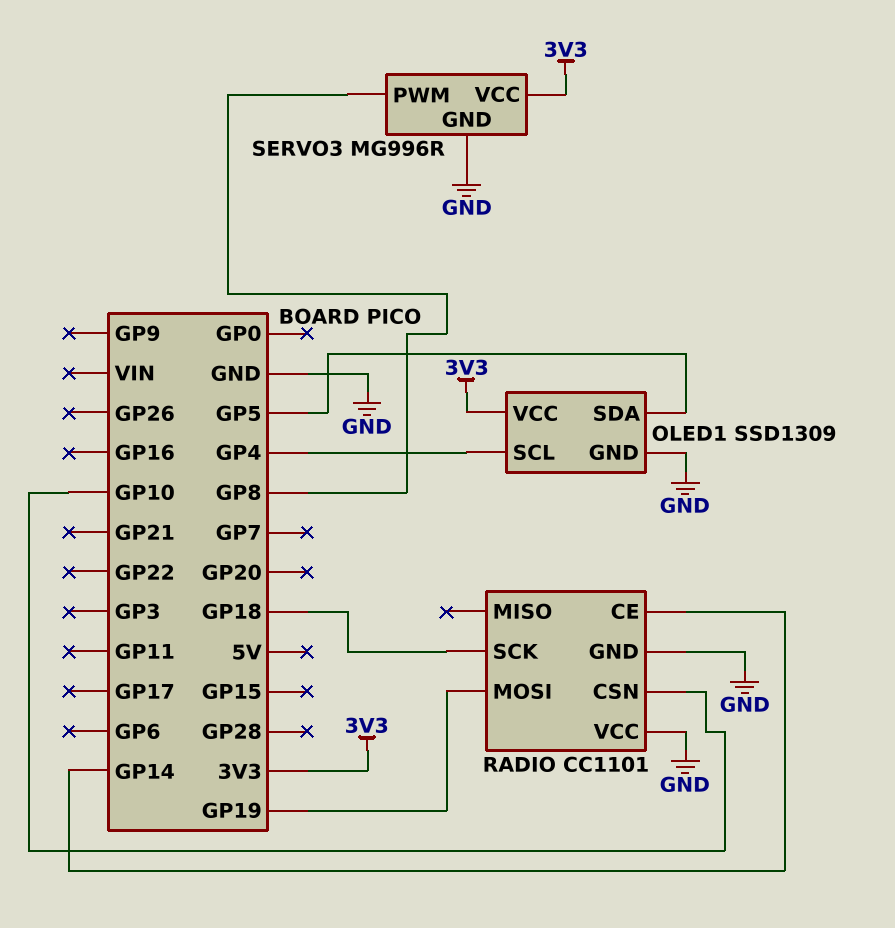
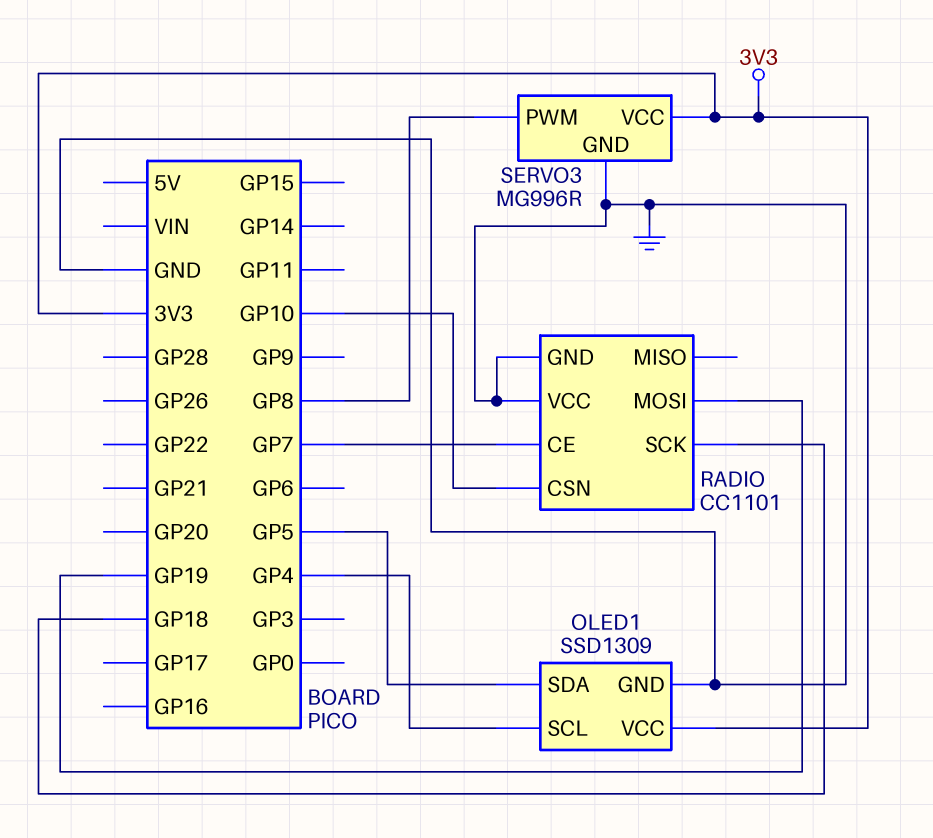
RADIO pin CE: GP14 -> GP7

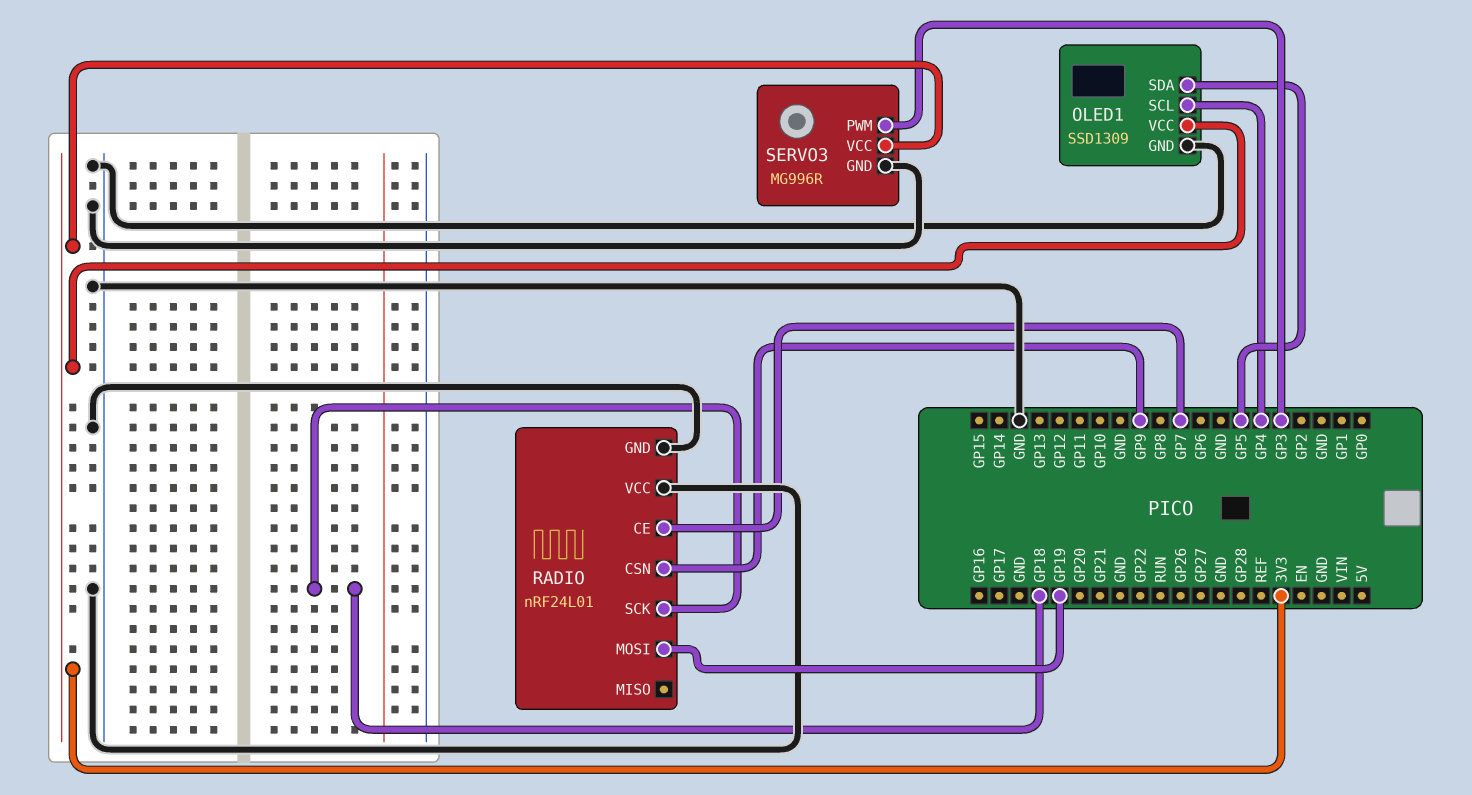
RADIO: CC1101 -> nRF24L01
RADIO pin CSN: GP10 -> GP9
SERVO3 pin PWM: GP8 -> GP3

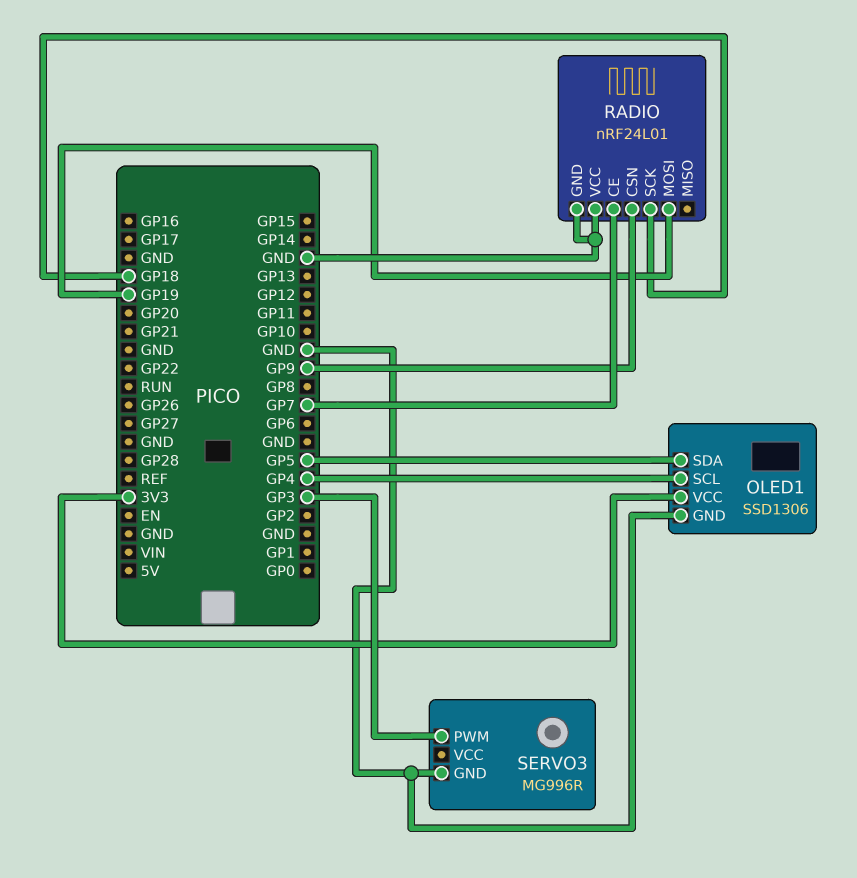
OLED1: SSD1309 -> SSD1306
SERVO3 pin VCC: 3V3 -> none

